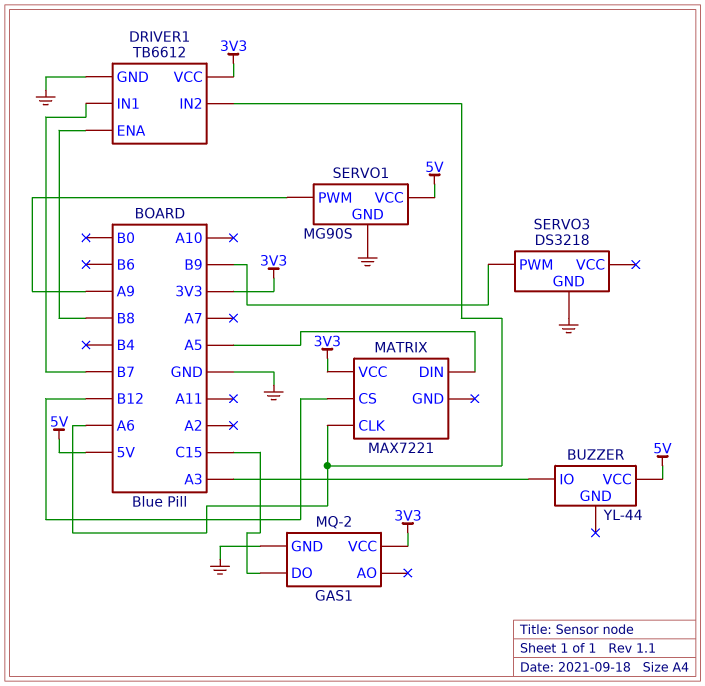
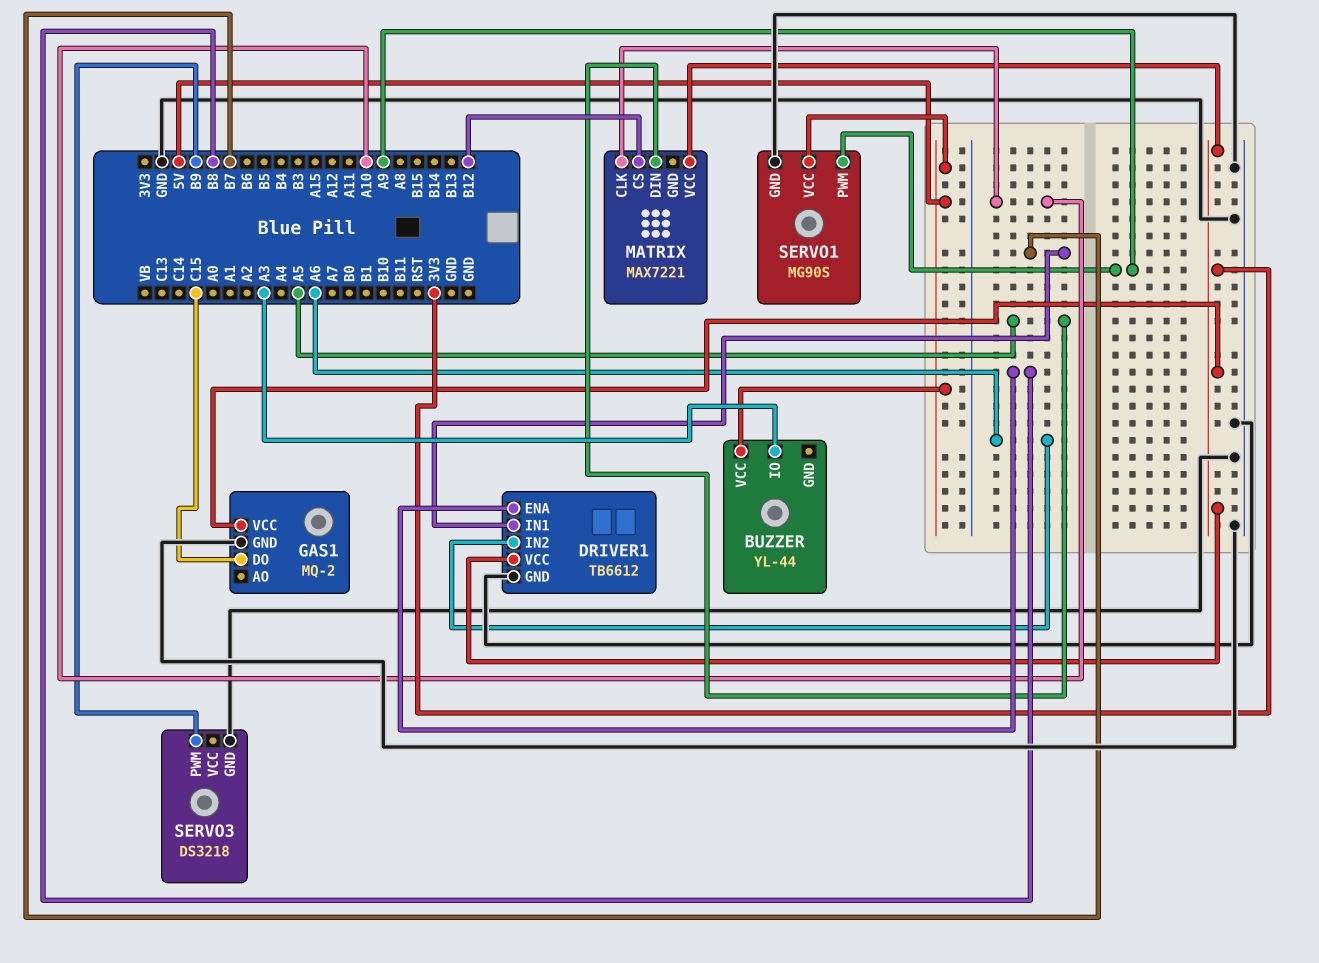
MATRIX pin CLK: A6 -> A10

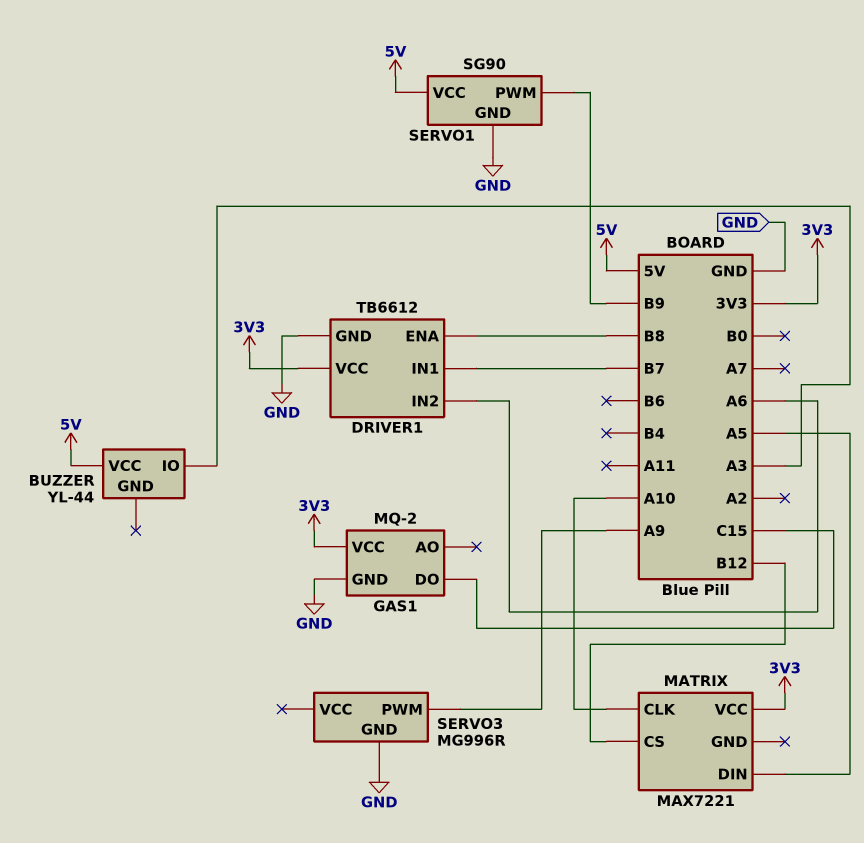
SERVO1: MG90S -> SG90
SERVO1 pin PWM: A9 -> B9
SERVO3: DS3218 -> MG996R
SERVO3 pin PWM: B9 -> A9

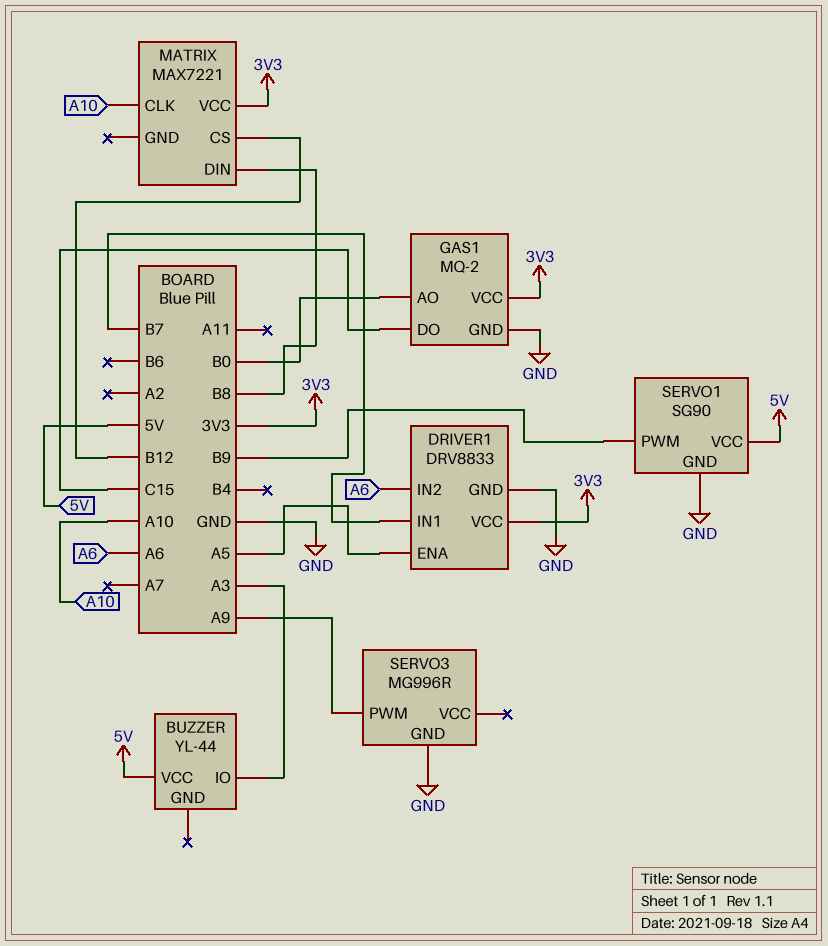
DRIVER1: TB6612 -> DRV8833
DRIVER1 pin ENA: B8 -> A5
GAS1 pin AO: none -> B0
MATRIX pin DIN: A5 -> B8

